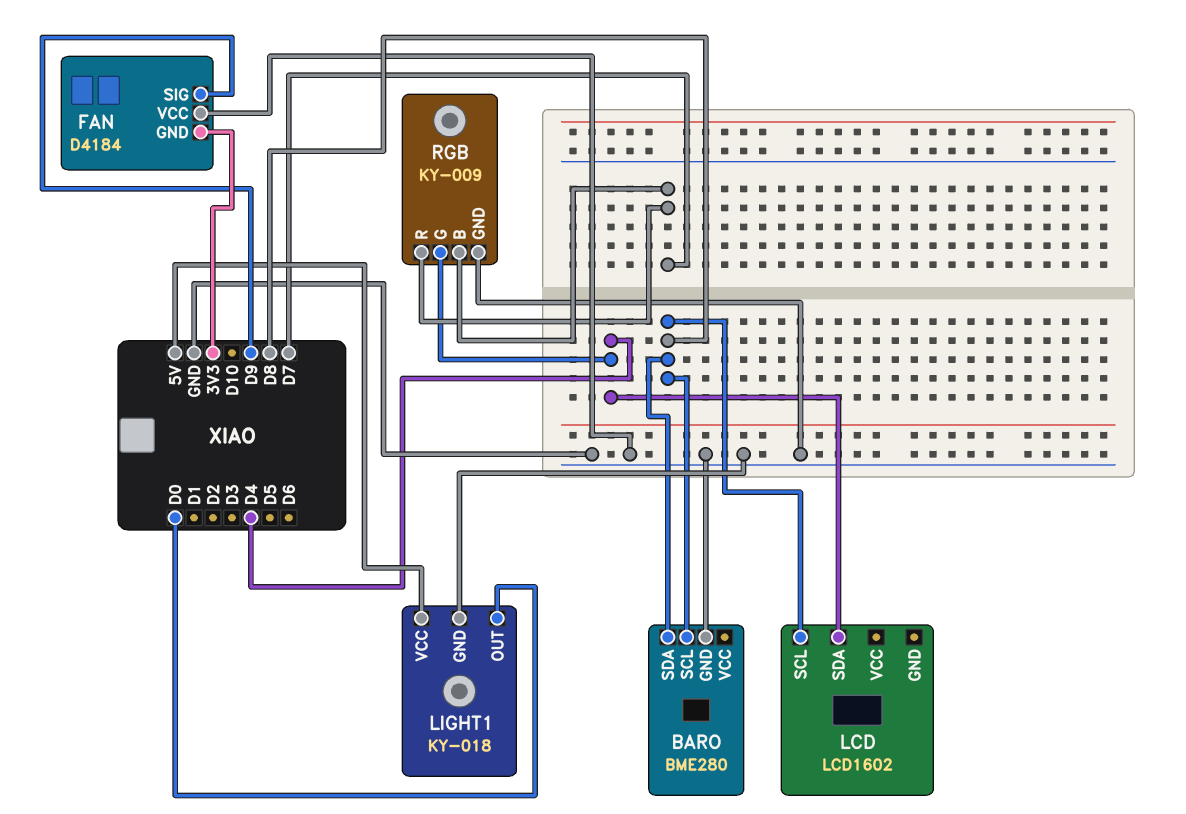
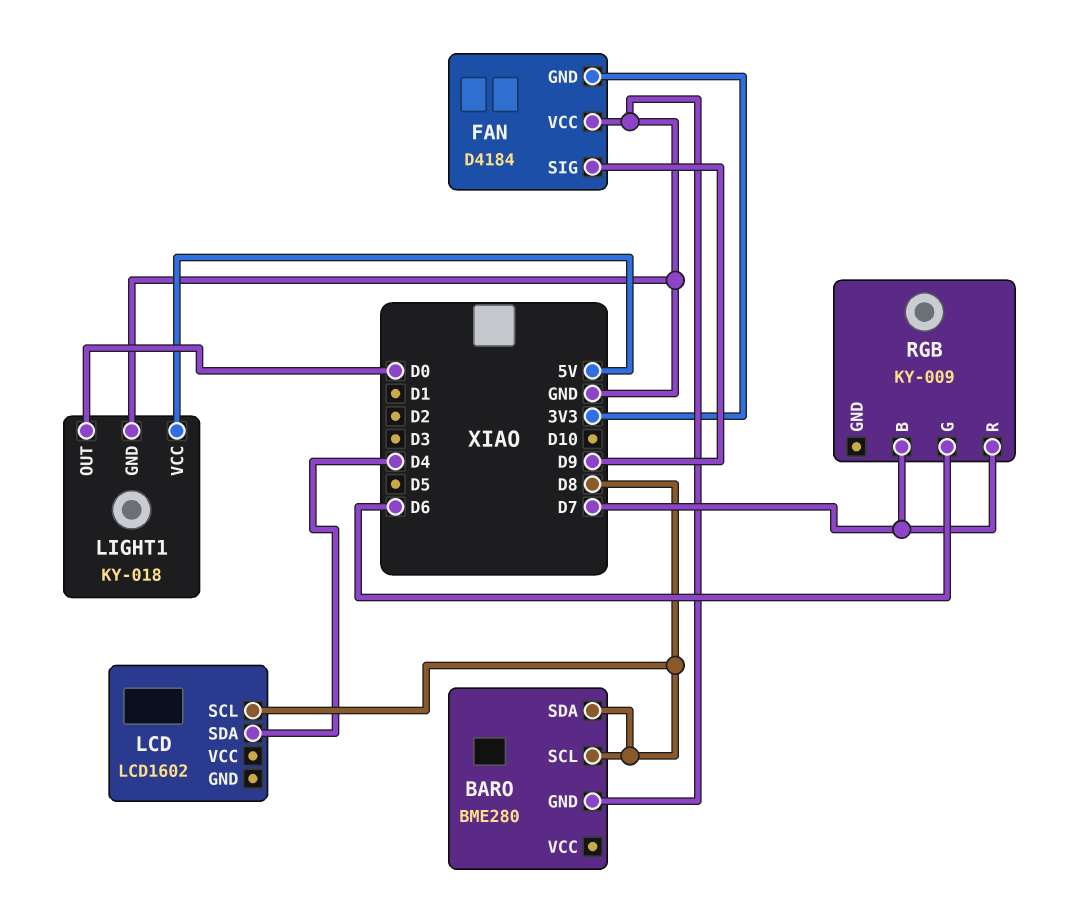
RGB pin G: D4 -> D6
RGB pin GND: GND -> none

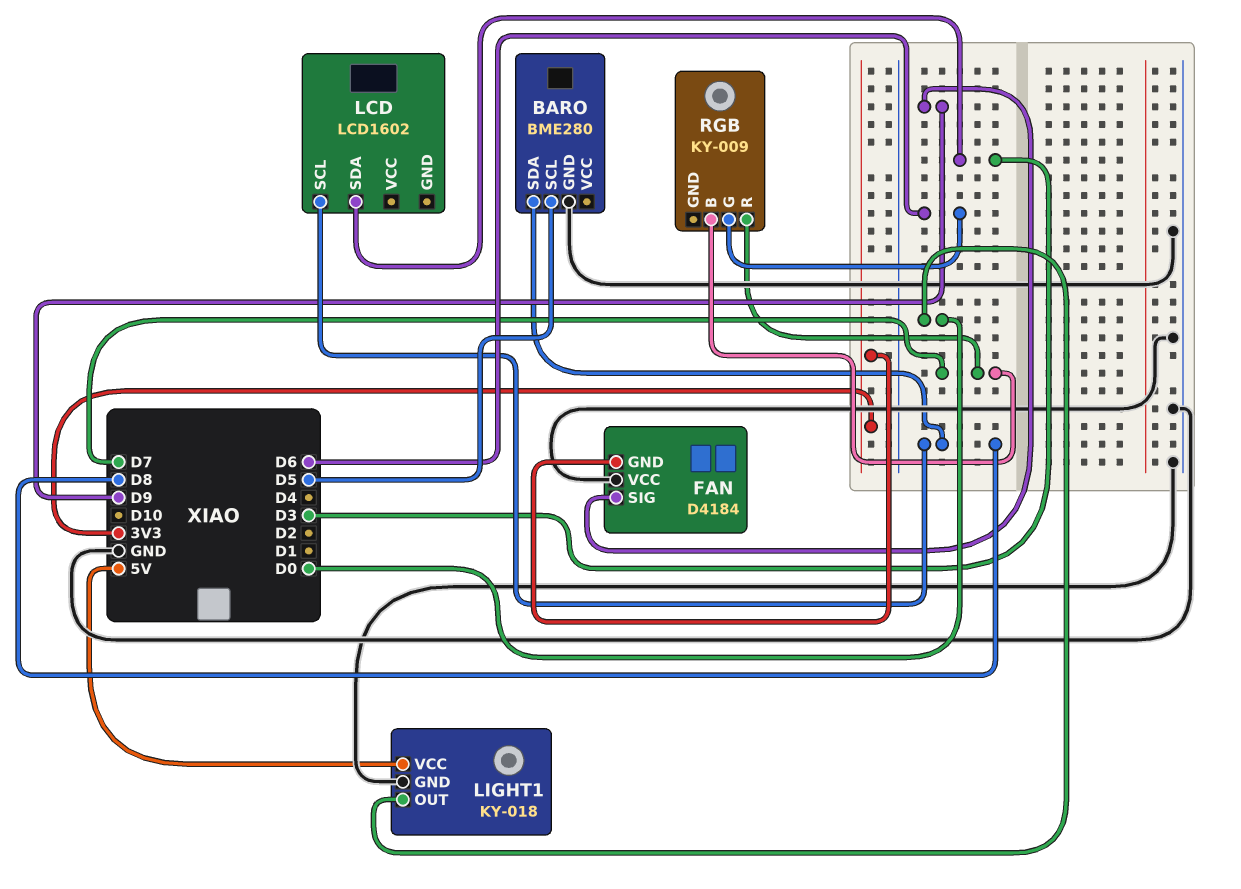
BARO pin SCL: D8 -> D5
LCD pin SDA: D4 -> D3

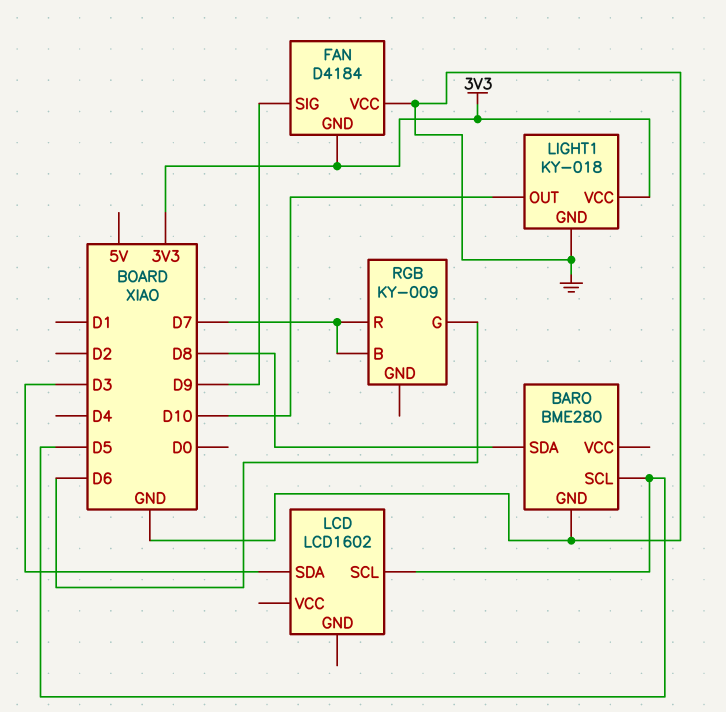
LCD pin SCL: D8 -> D5
LIGHT1 pin OUT: D0 -> D10
LIGHT1 pin VCC: 5V -> 3V3

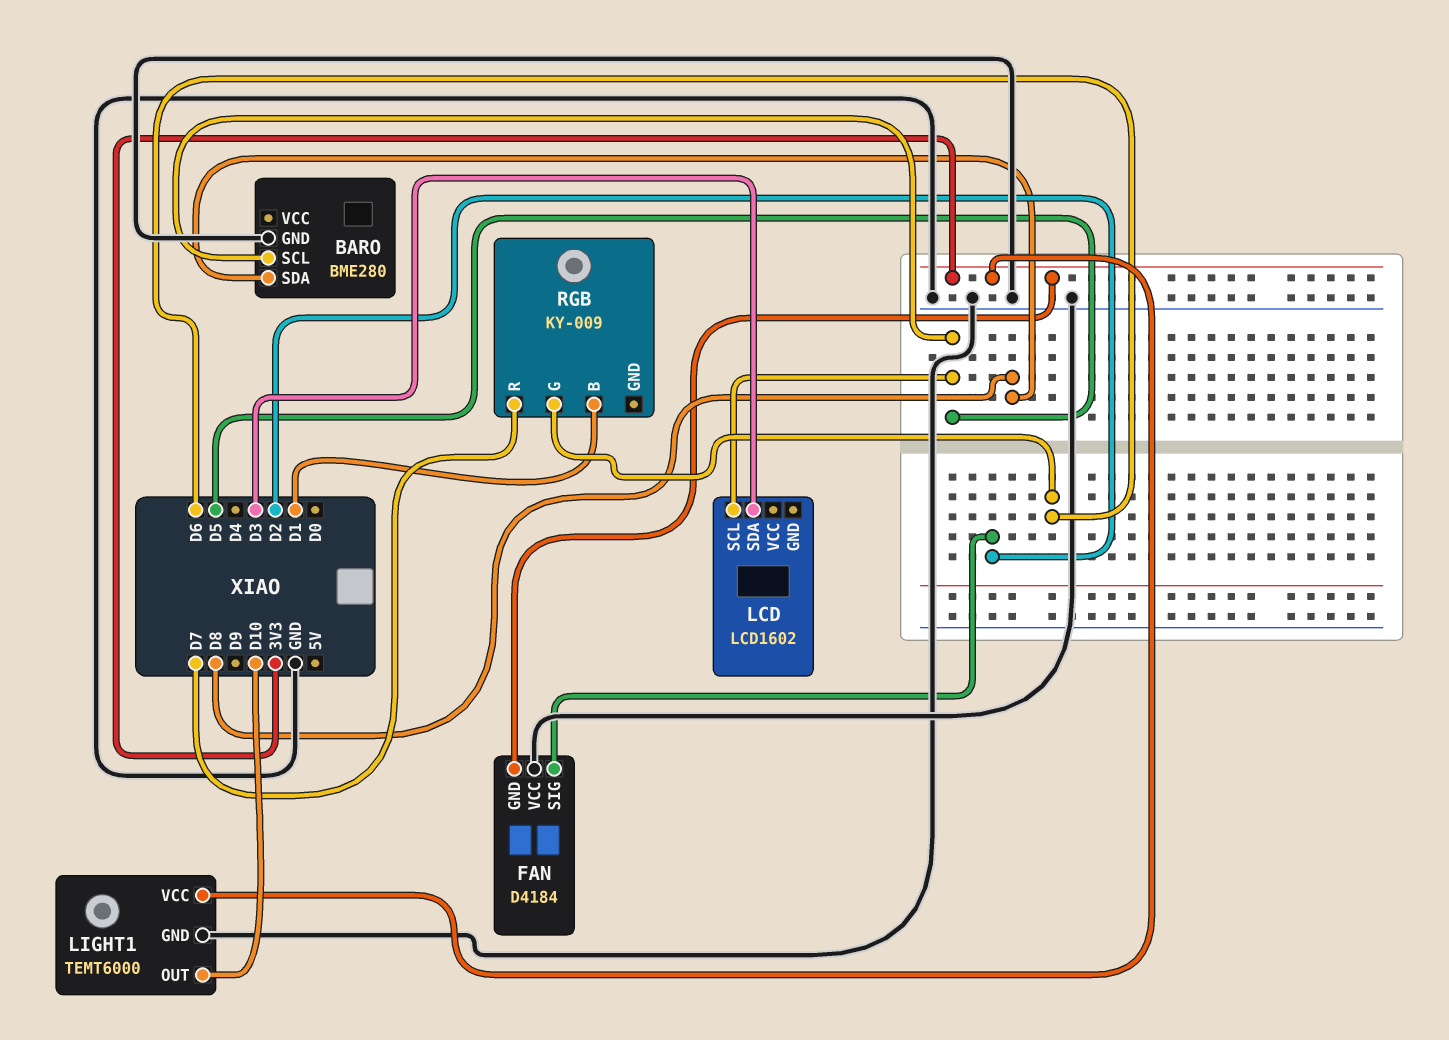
FAN pin SIG: D9 -> D2
LIGHT1: KY-018 -> TEMT6000
RGB pin B: D7 -> D1

